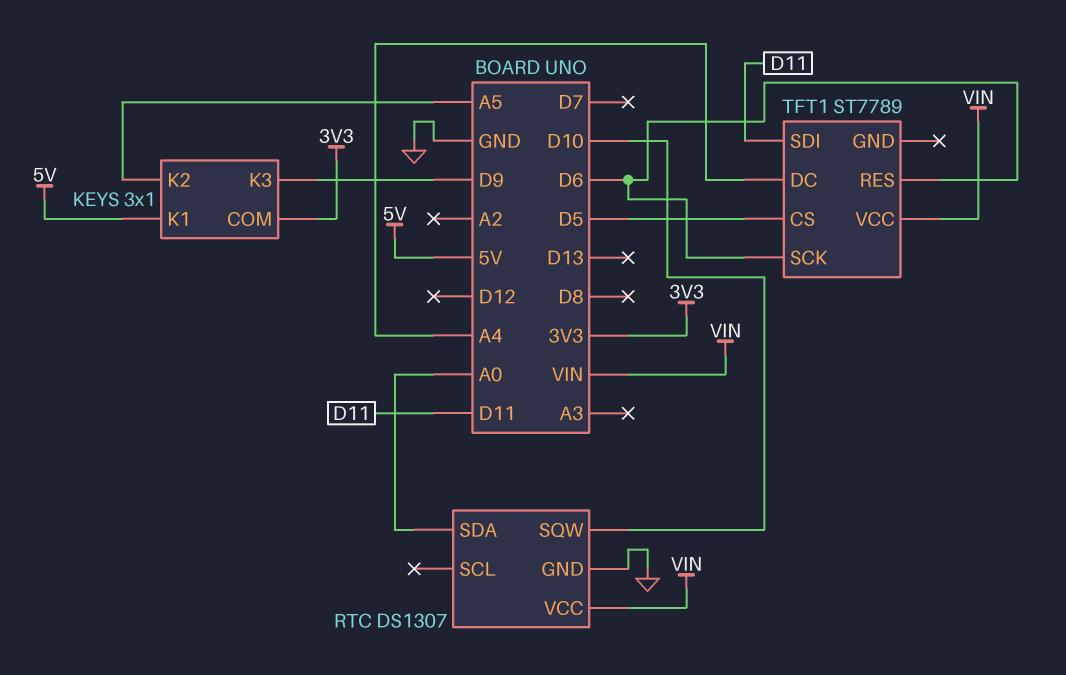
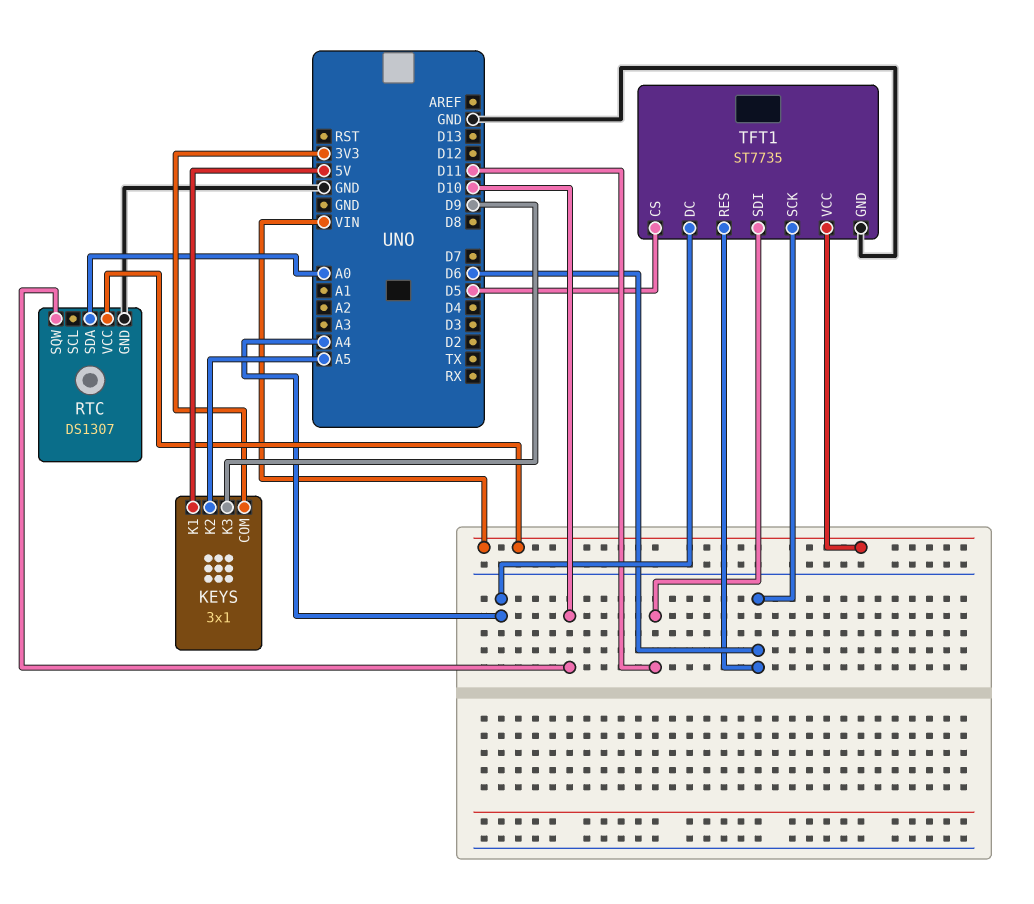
TFT1: ST7789 -> ST7735
TFT1 pin GND: none -> GND

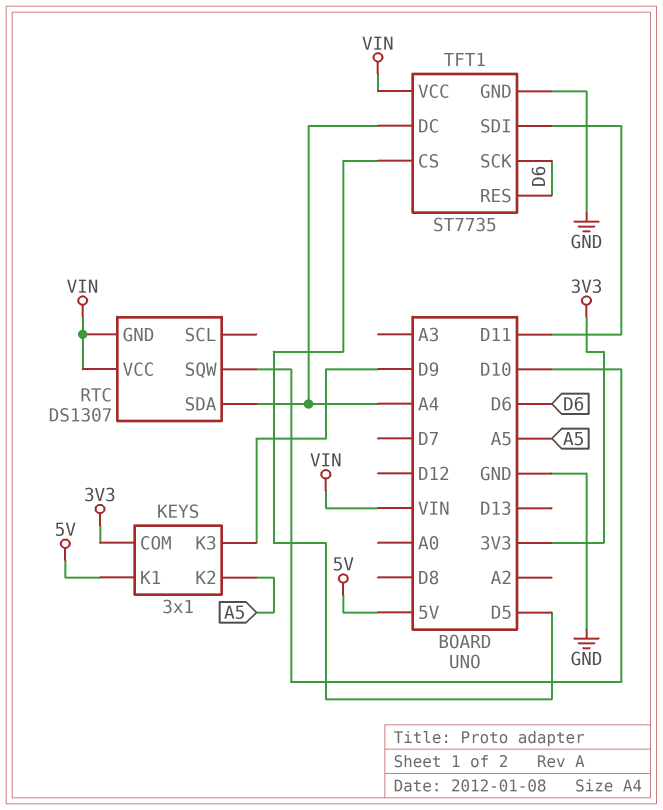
RTC pin GND: GND -> VIN
RTC pin SDA: A0 -> A4

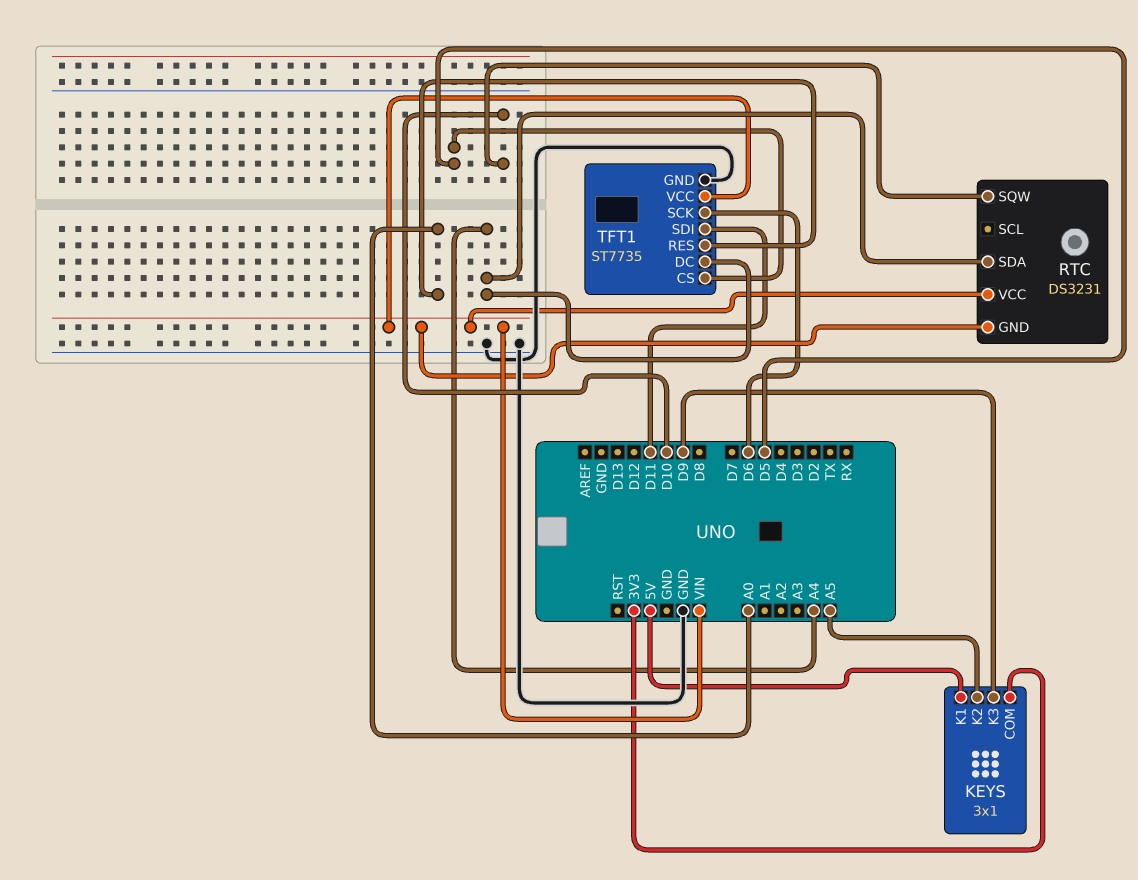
RTC: DS1307 -> DS3231
TFT1 pin RES: D6 -> A0

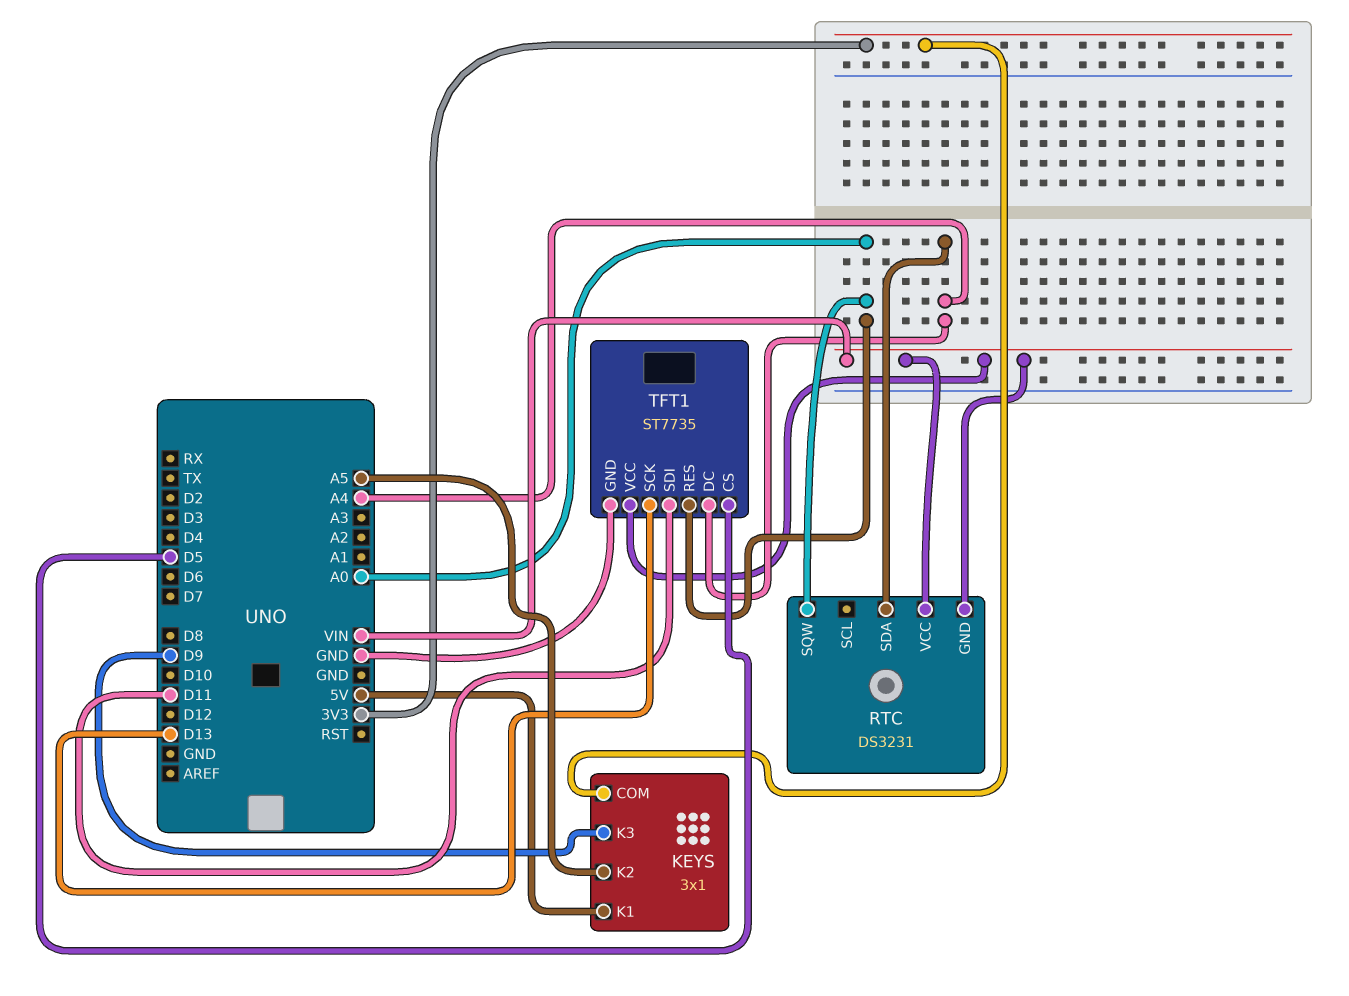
RTC pin SQW: D10 -> A0
TFT1 pin SCK: D6 -> D13

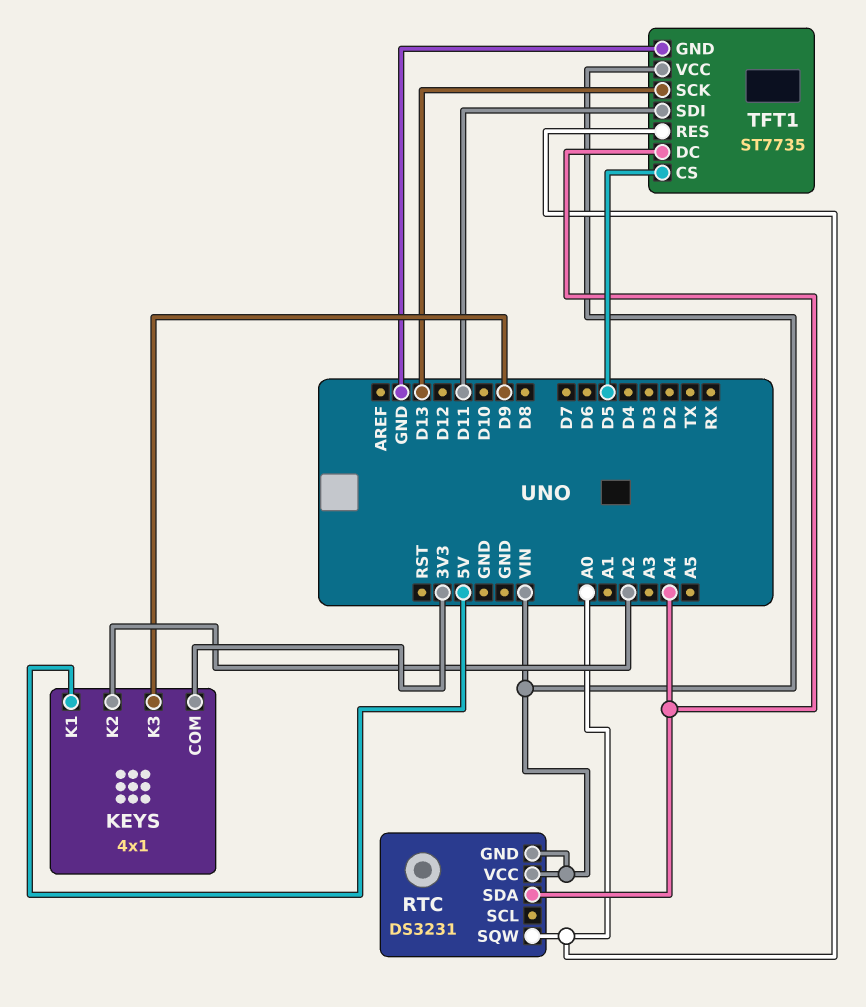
KEYS: 3x1 -> 4x1
KEYS pin K2: A5 -> A2

